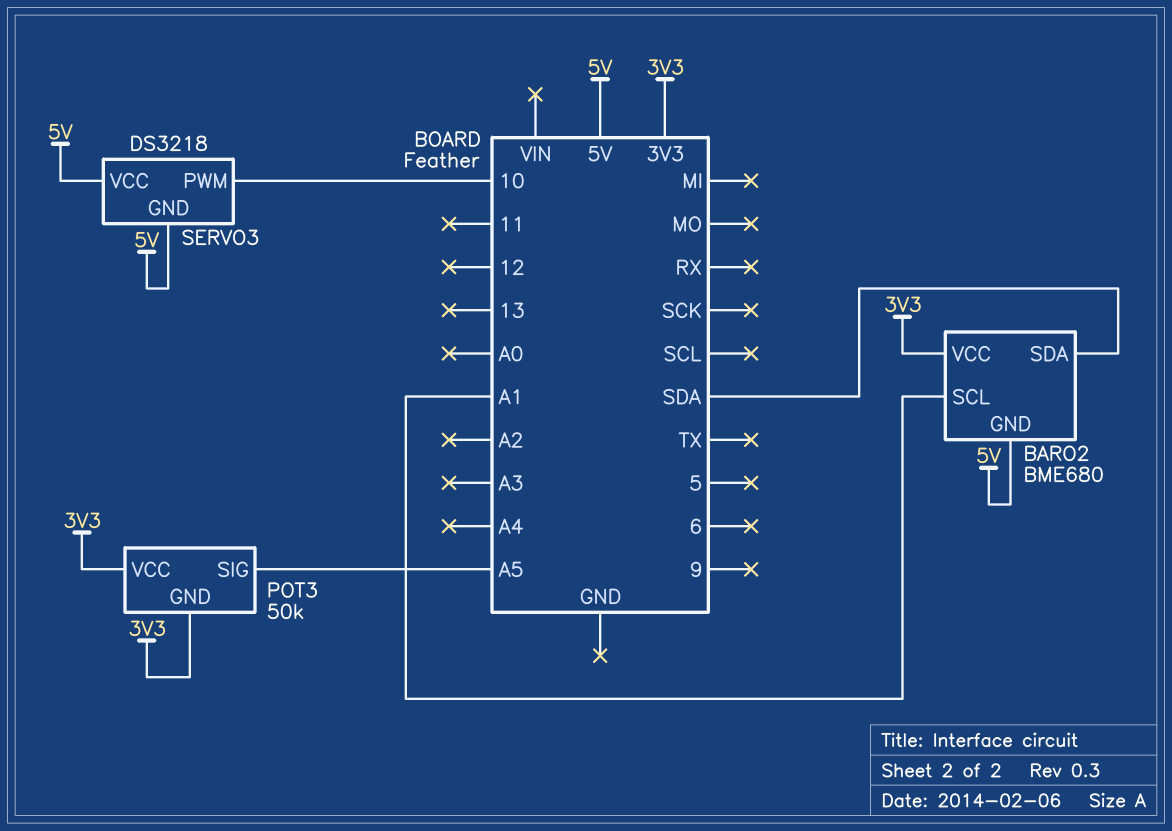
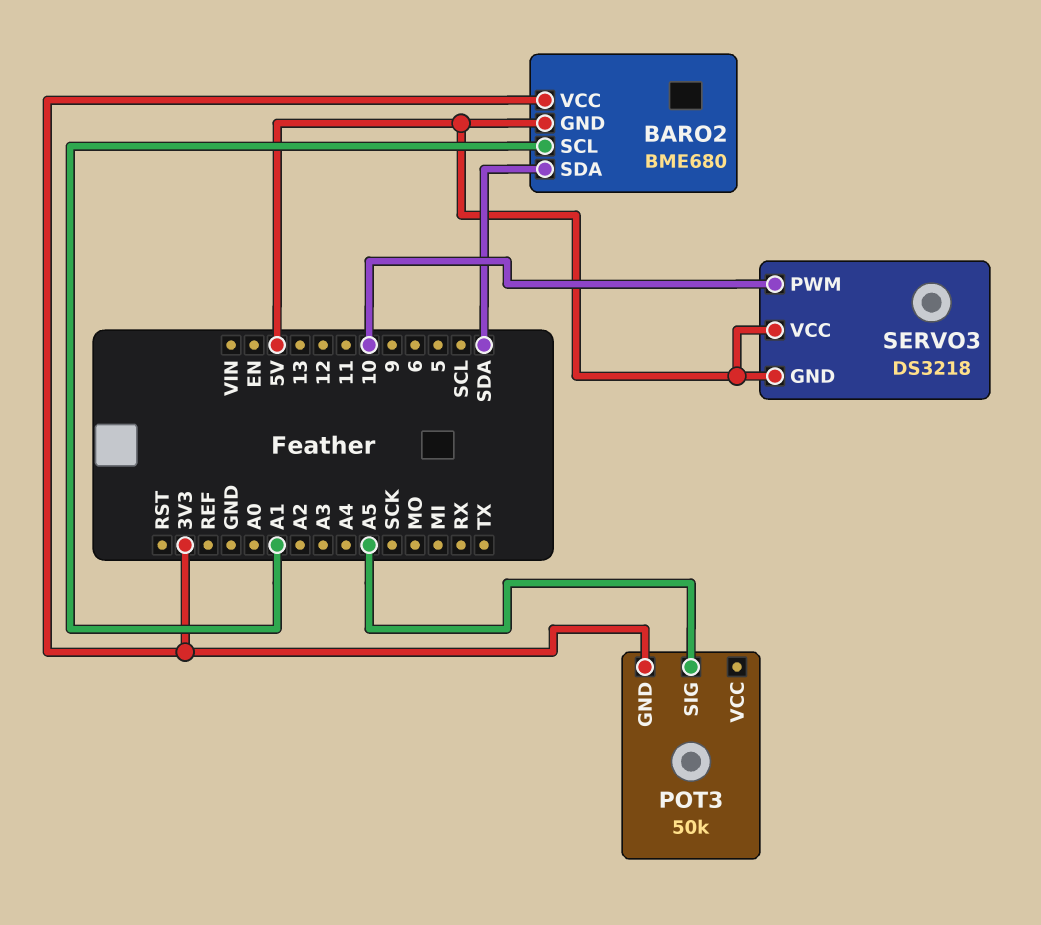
POT3 pin VCC: 3V3 -> none

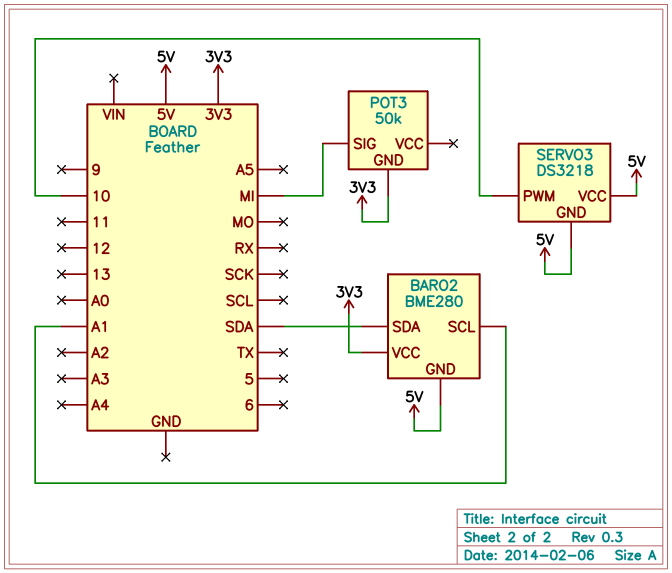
BARO2: BME680 -> BME280
POT3 pin SIG: A5 -> MI

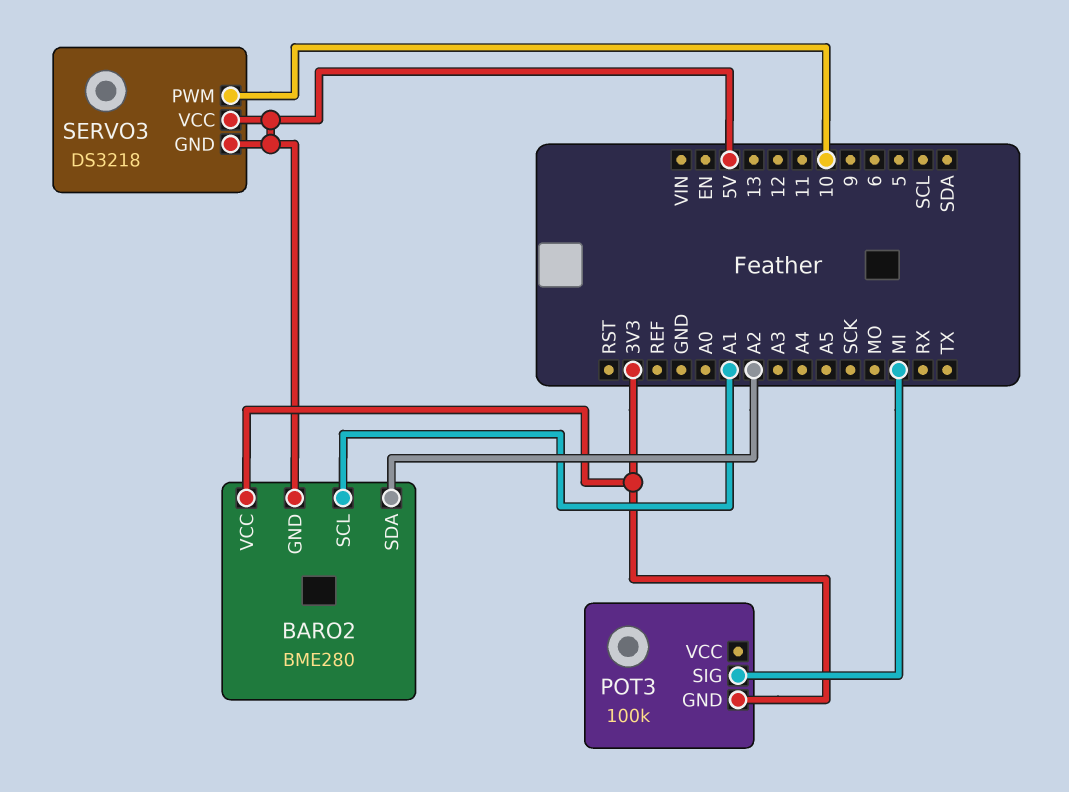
BARO2 pin SDA: SDA -> A2
POT3: 50k -> 100k

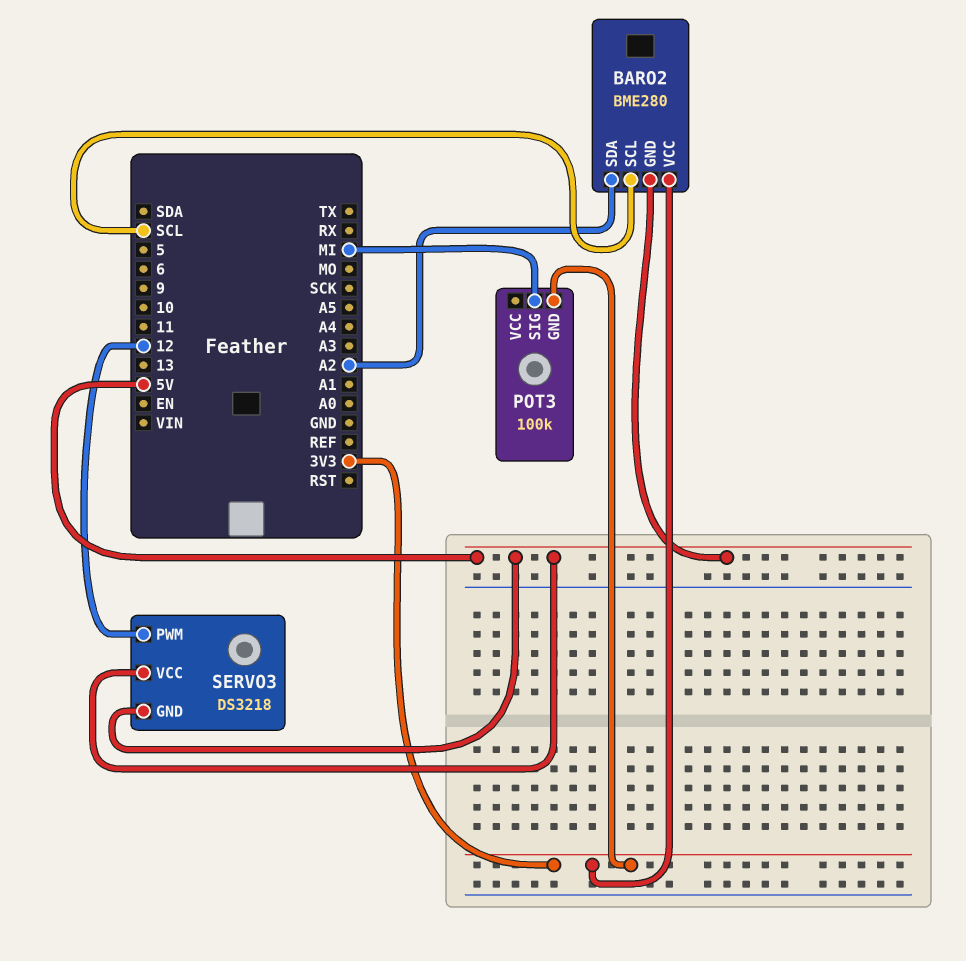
BARO2 pin SCL: A1 -> SCL
SERVO3 pin PWM: 10 -> 12

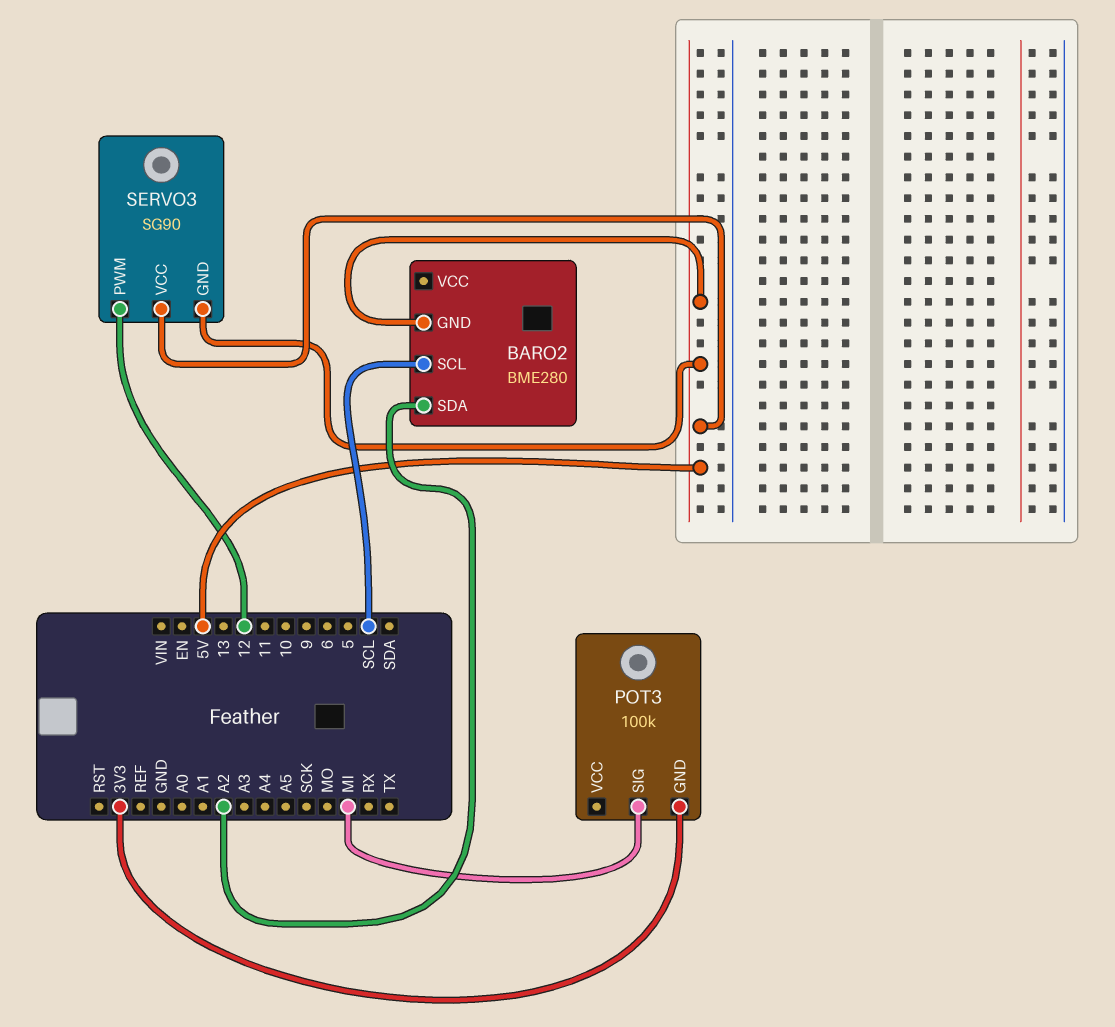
BARO2 pin VCC: 3V3 -> none
SERVO3: DS3218 -> SG90

